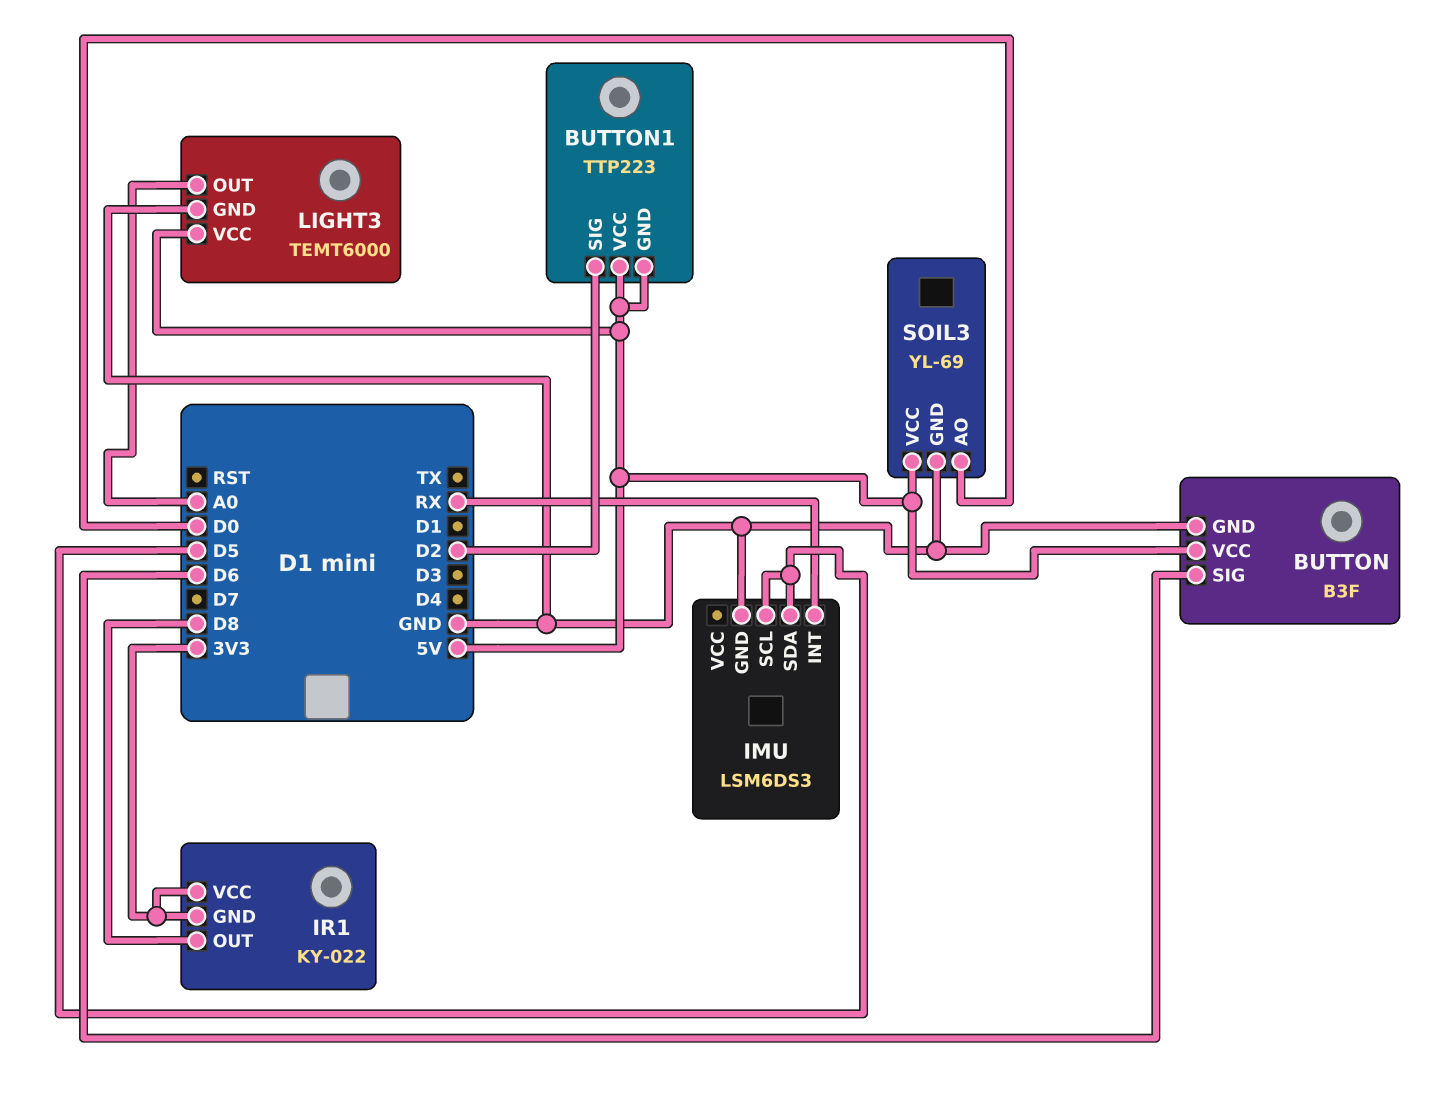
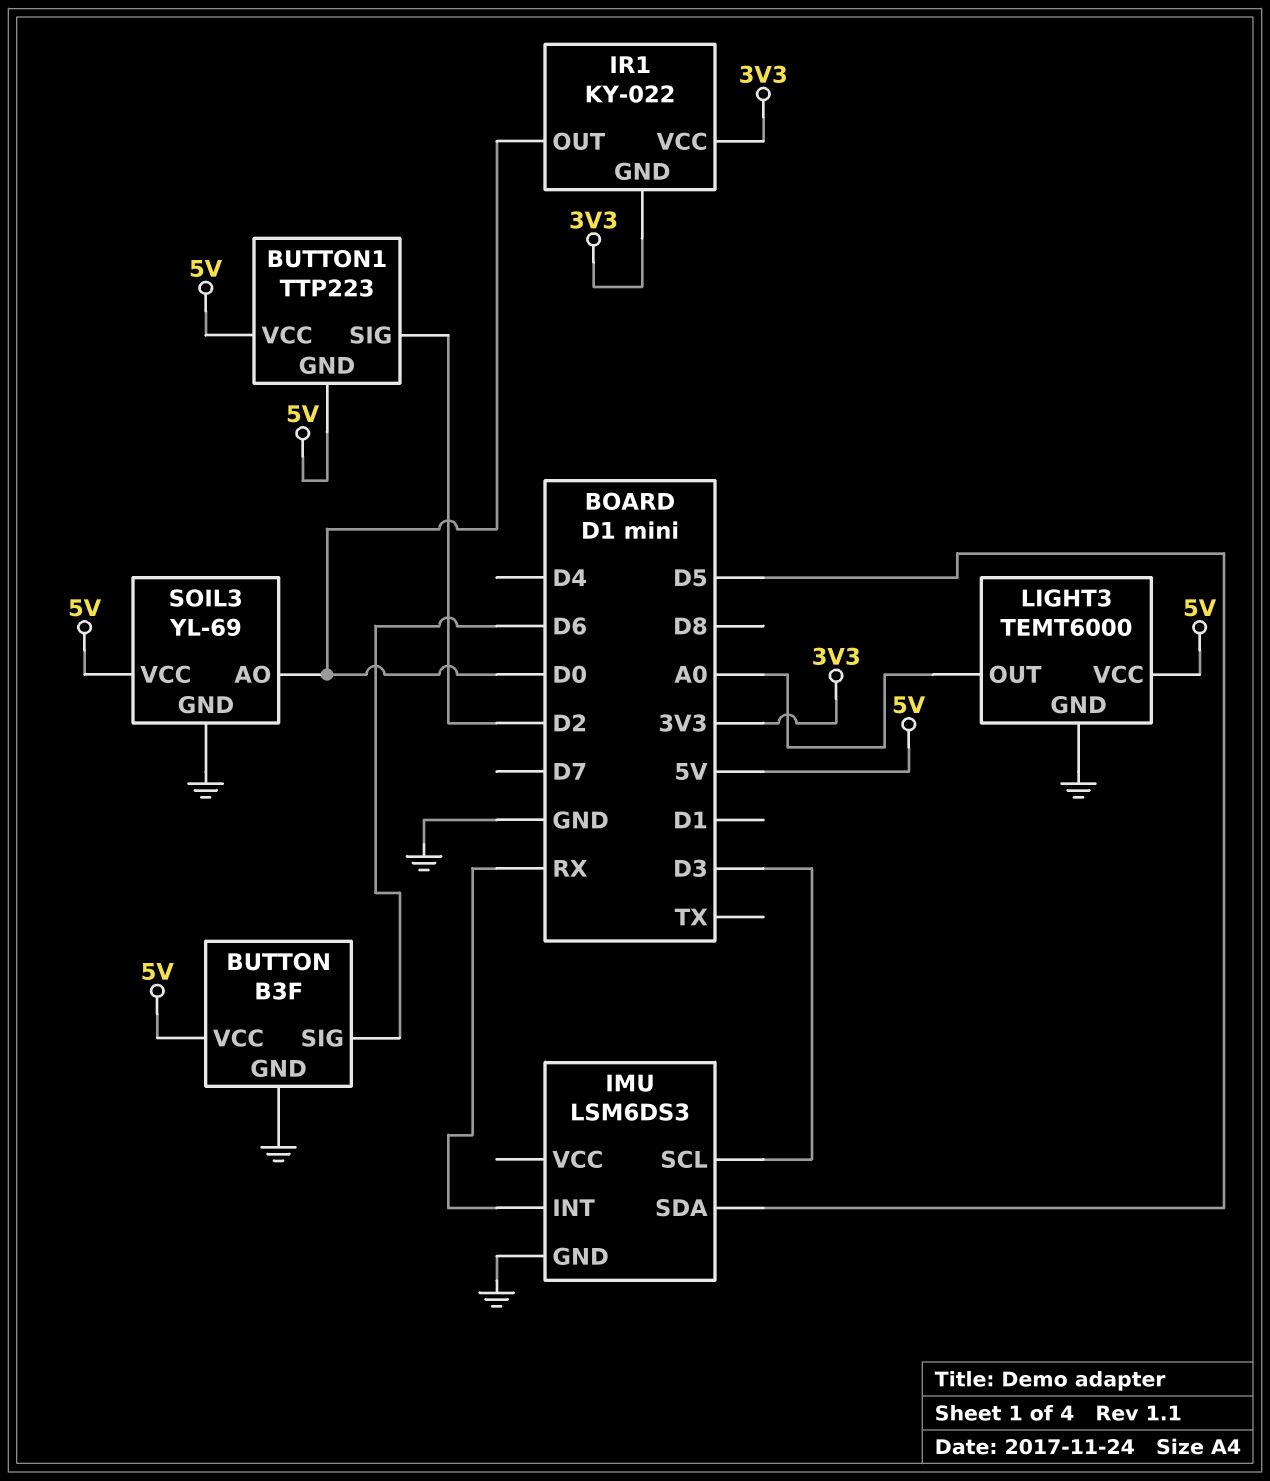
IMU pin SCL: D5 -> D3
IR1 pin OUT: D8 -> D0

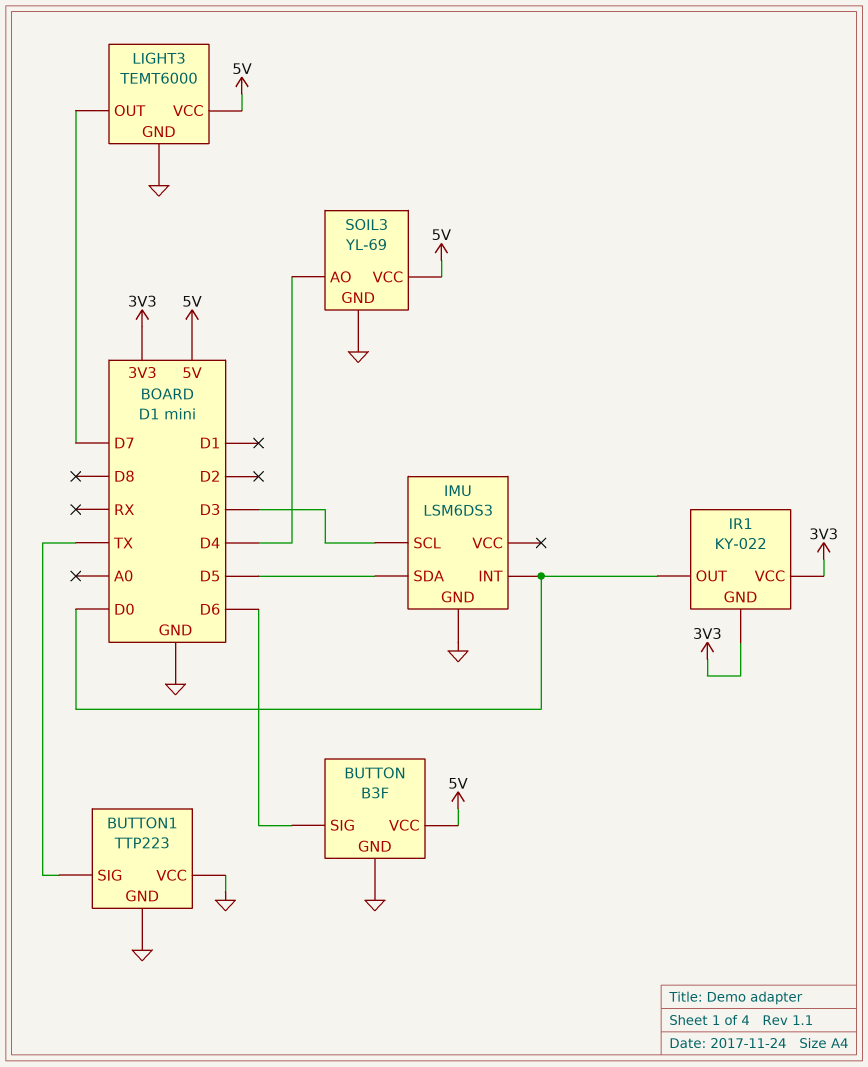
BUTTON1 pin GND: 5V -> GND
BUTTON1 pin SIG: D2 -> TX
BUTTON1 pin VCC: 5V -> GND
IMU pin INT: RX -> D0
LIGHT3 pin OUT: A0 -> D7
SOIL3 pin AO: D0 -> D4

